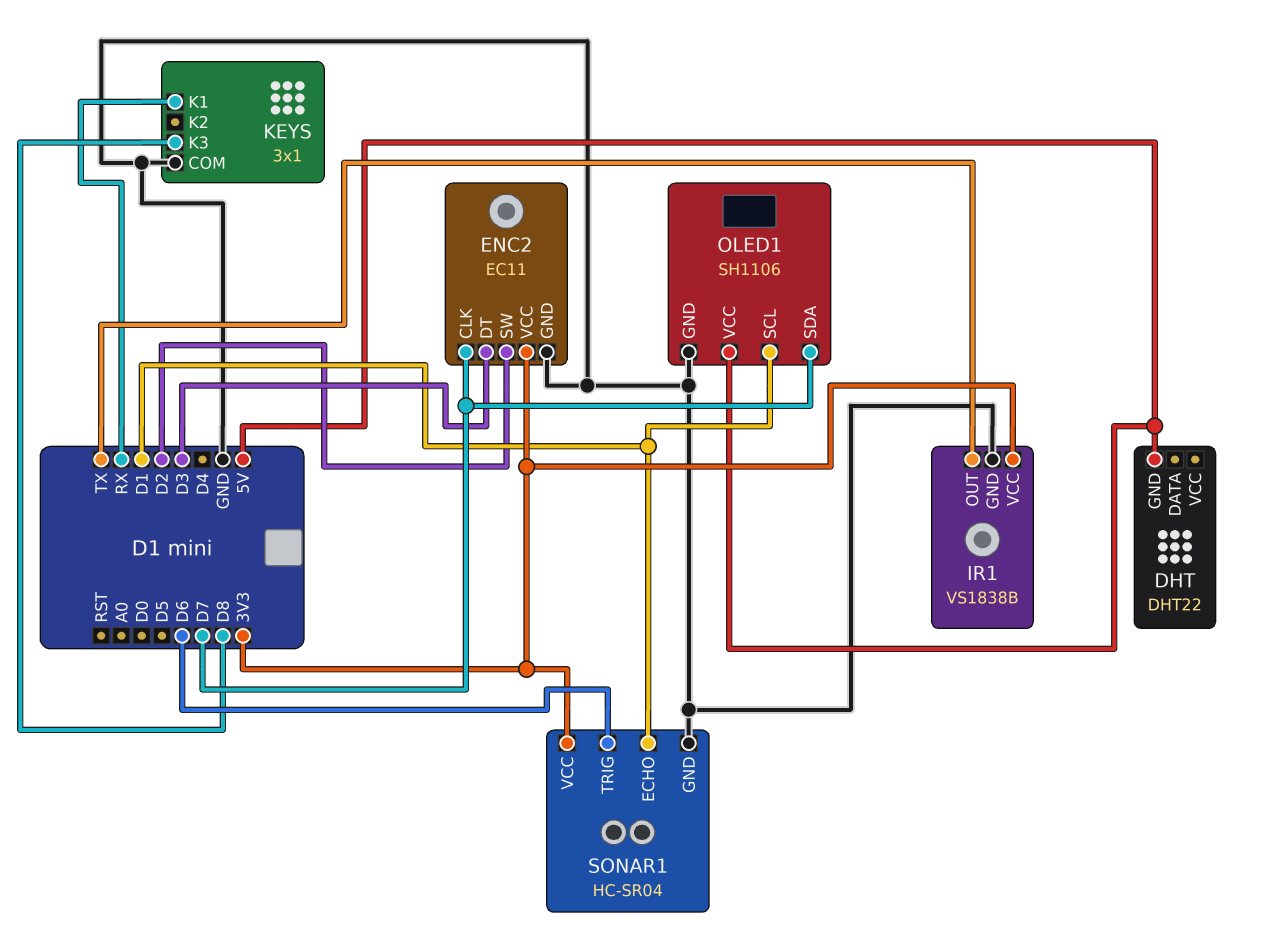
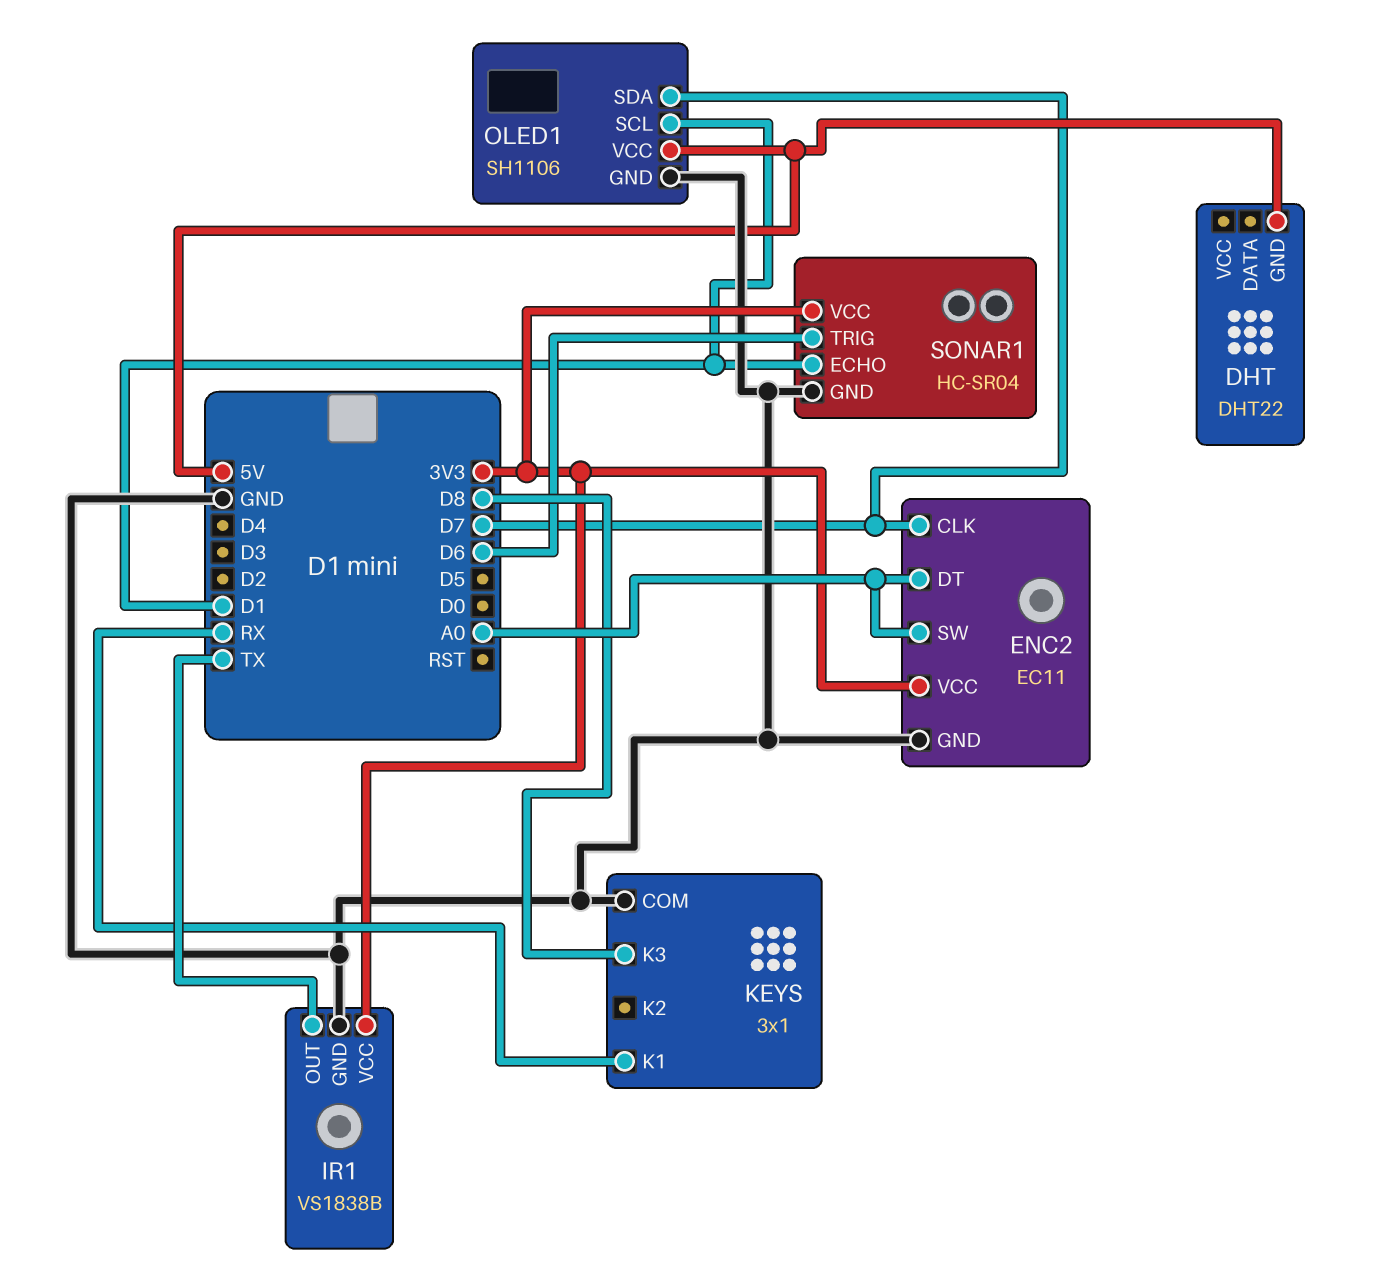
ENC2 pin DT: D3 -> A0
ENC2 pin SW: D2 -> A0

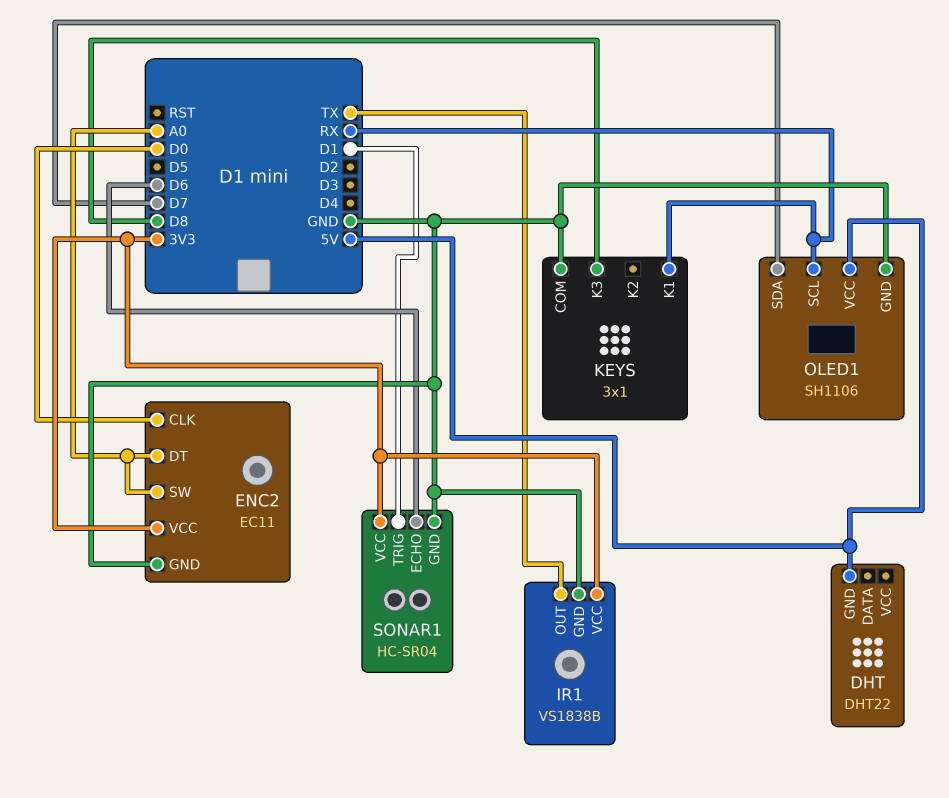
ENC2 pin CLK: D7 -> D0
OLED1 pin SCL: D1 -> RX
SONAR1 pin ECHO: D1 -> D6
SONAR1 pin TRIG: D6 -> D1

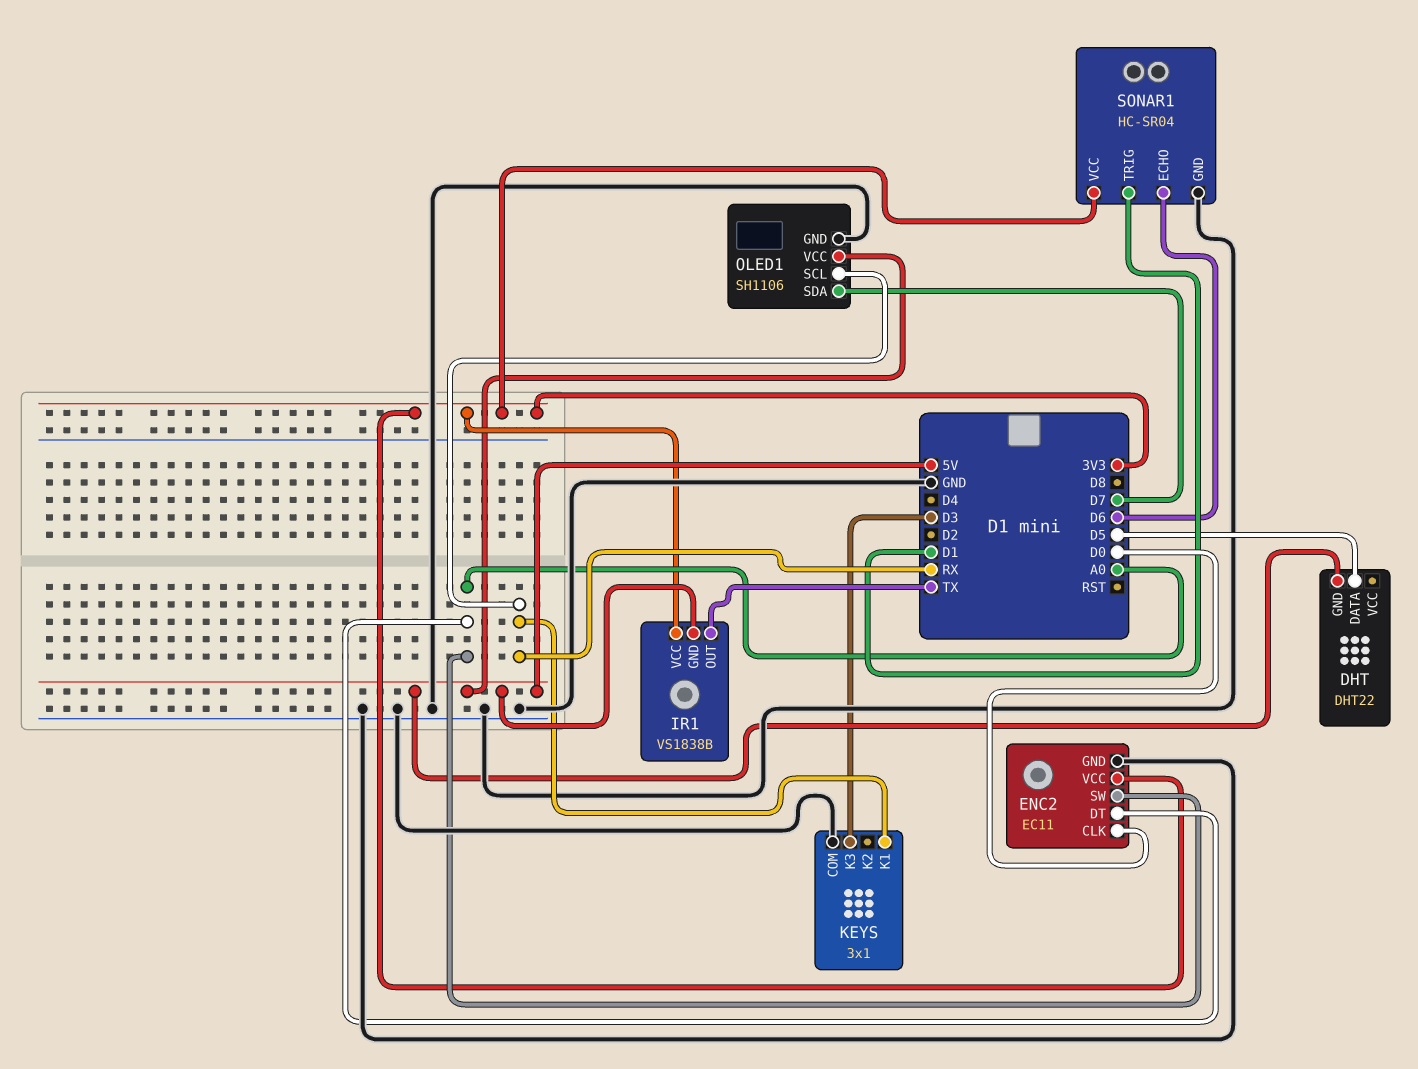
DHT pin DATA: none -> D5
IR1 pin GND: GND -> 5V
KEYS pin K3: D8 -> D3

